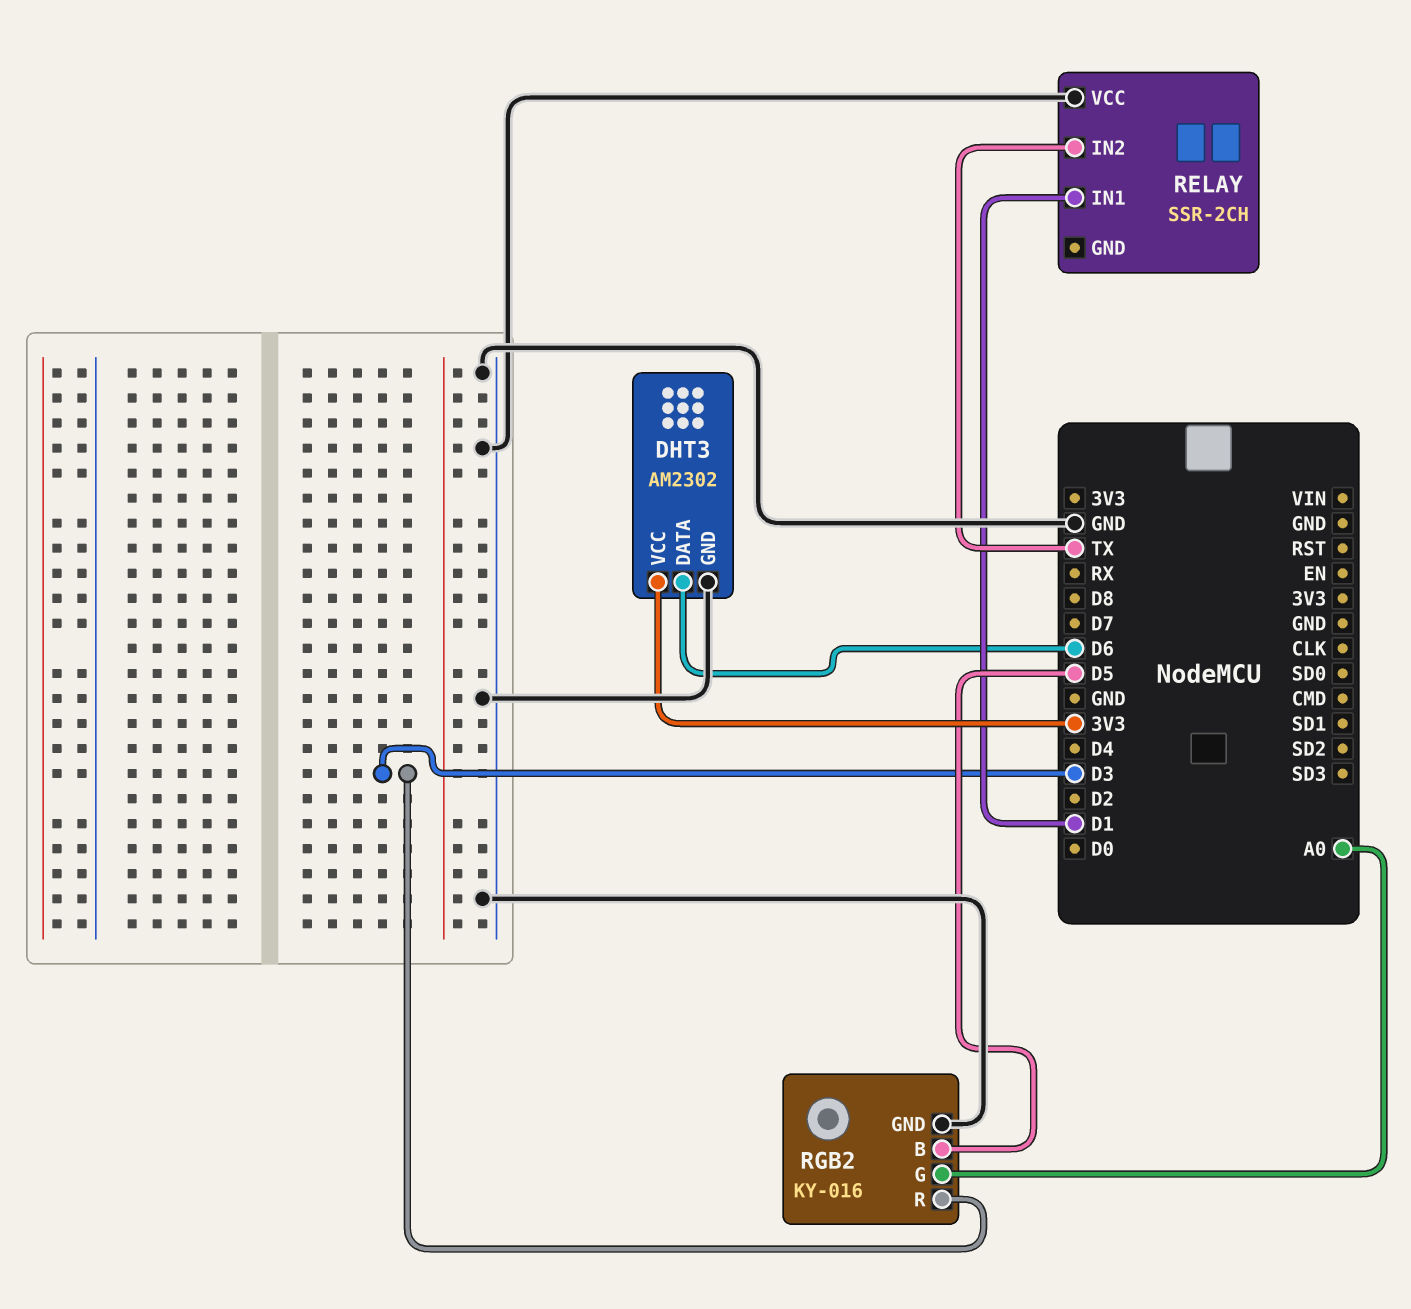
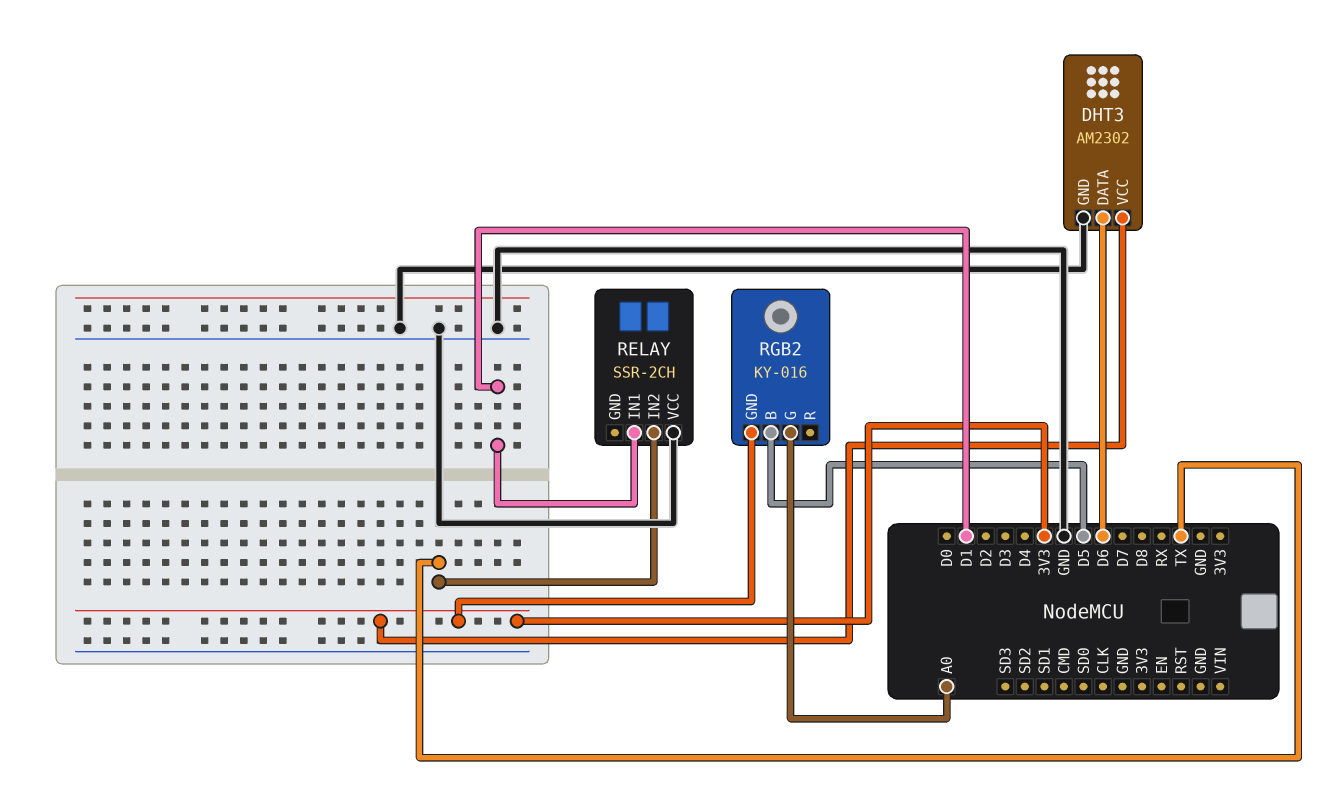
RGB2 pin GND: GND -> 3V3
RGB2 pin R: D3 -> none

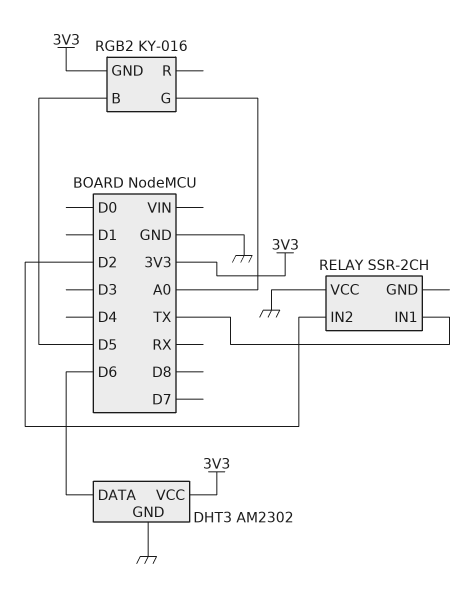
RELAY pin IN1: D1 -> TX
RELAY pin IN2: TX -> D2

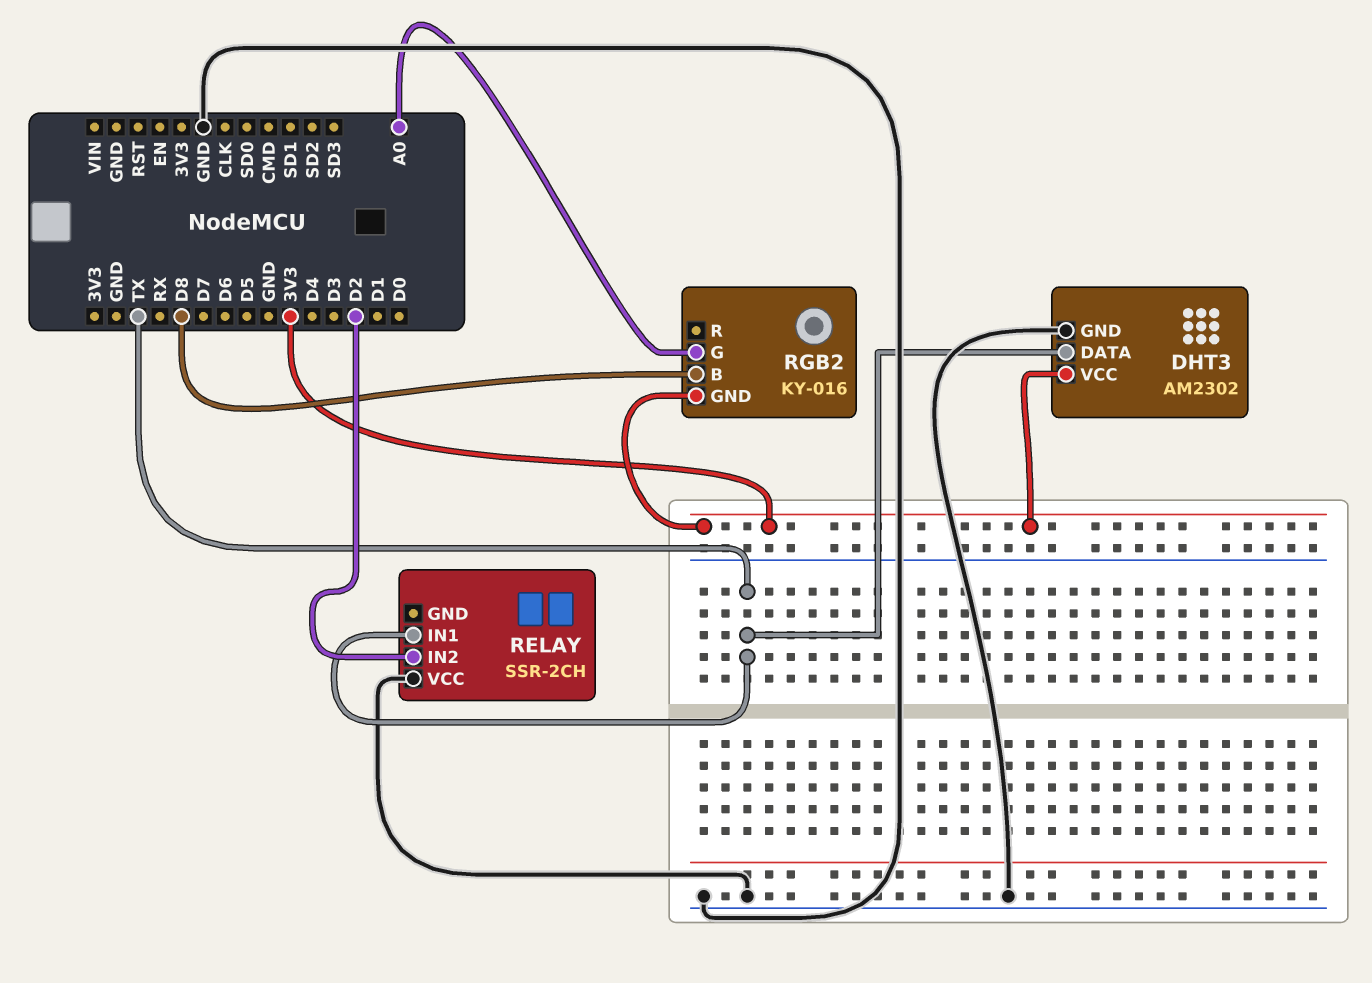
DHT3 pin DATA: D6 -> TX
RGB2 pin B: D5 -> D8

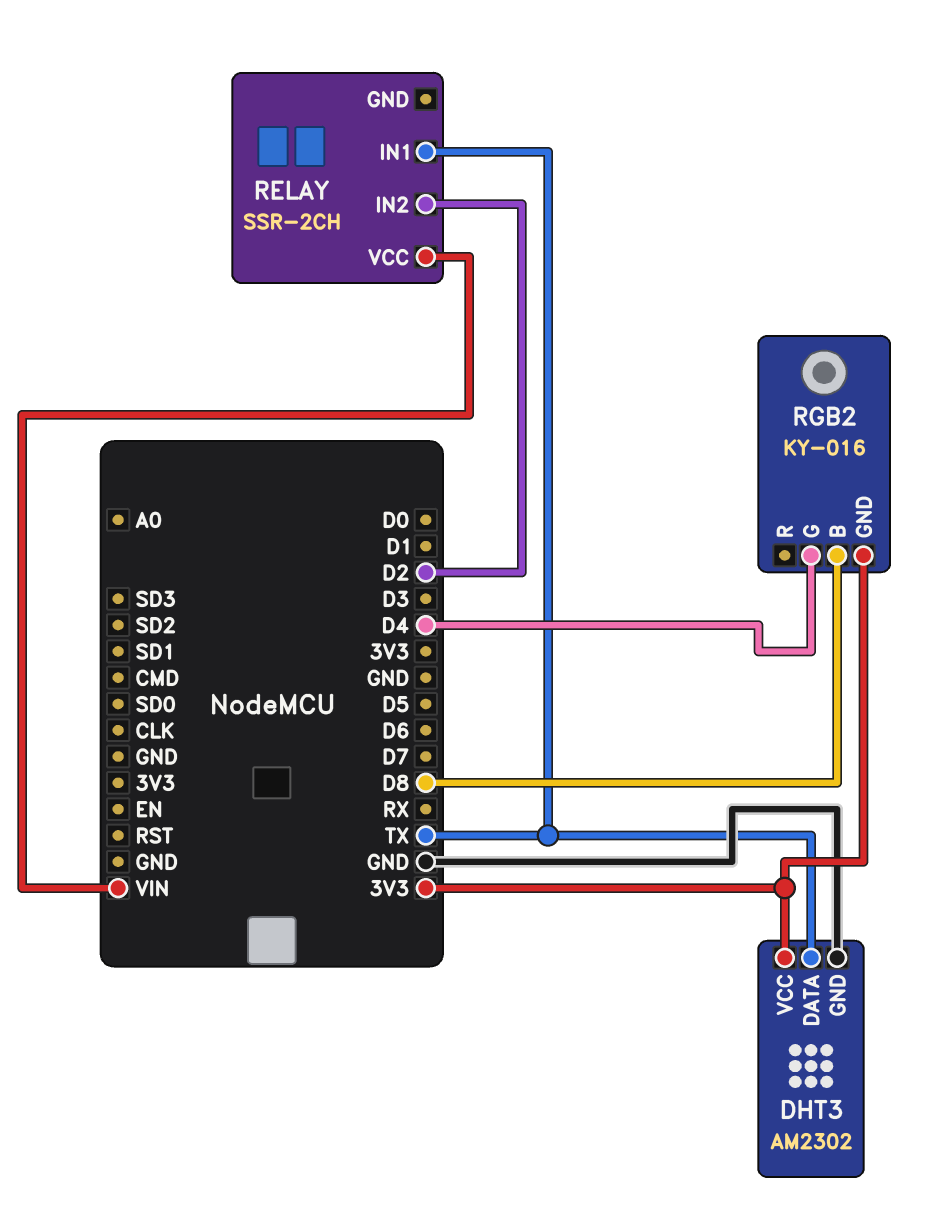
RELAY pin VCC: GND -> VIN
RGB2 pin G: A0 -> D4

